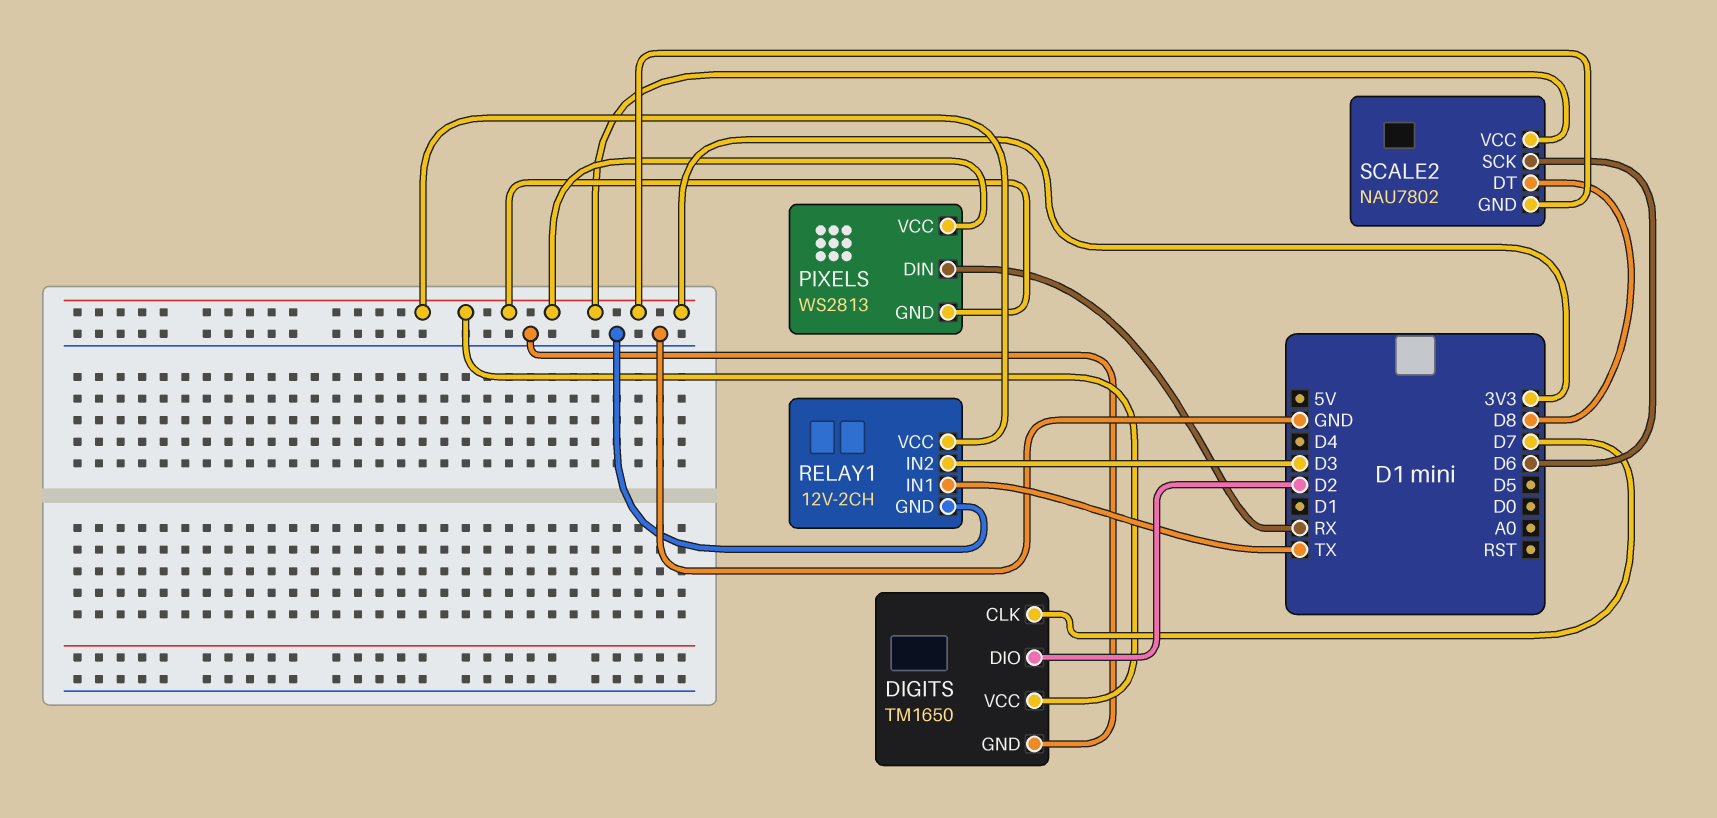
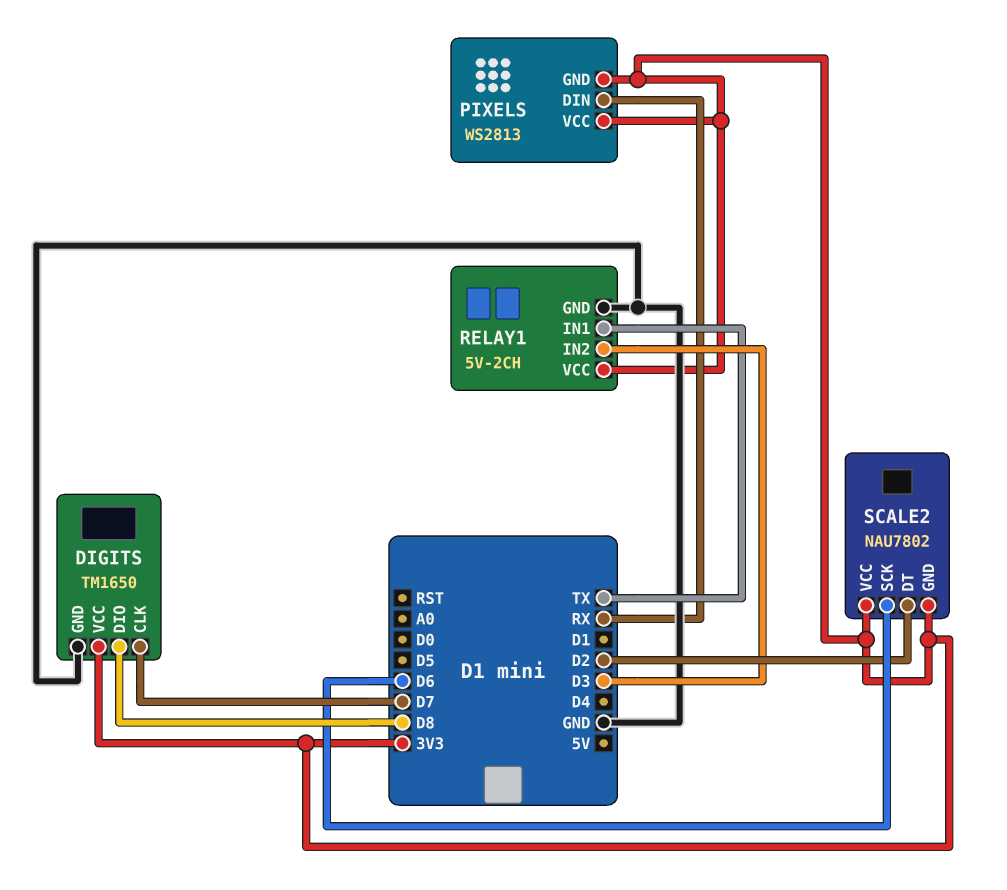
DIGITS pin DIO: D2 -> D8
RELAY1: 12V-2CH -> 5V-2CH
SCALE2 pin DT: D8 -> D2

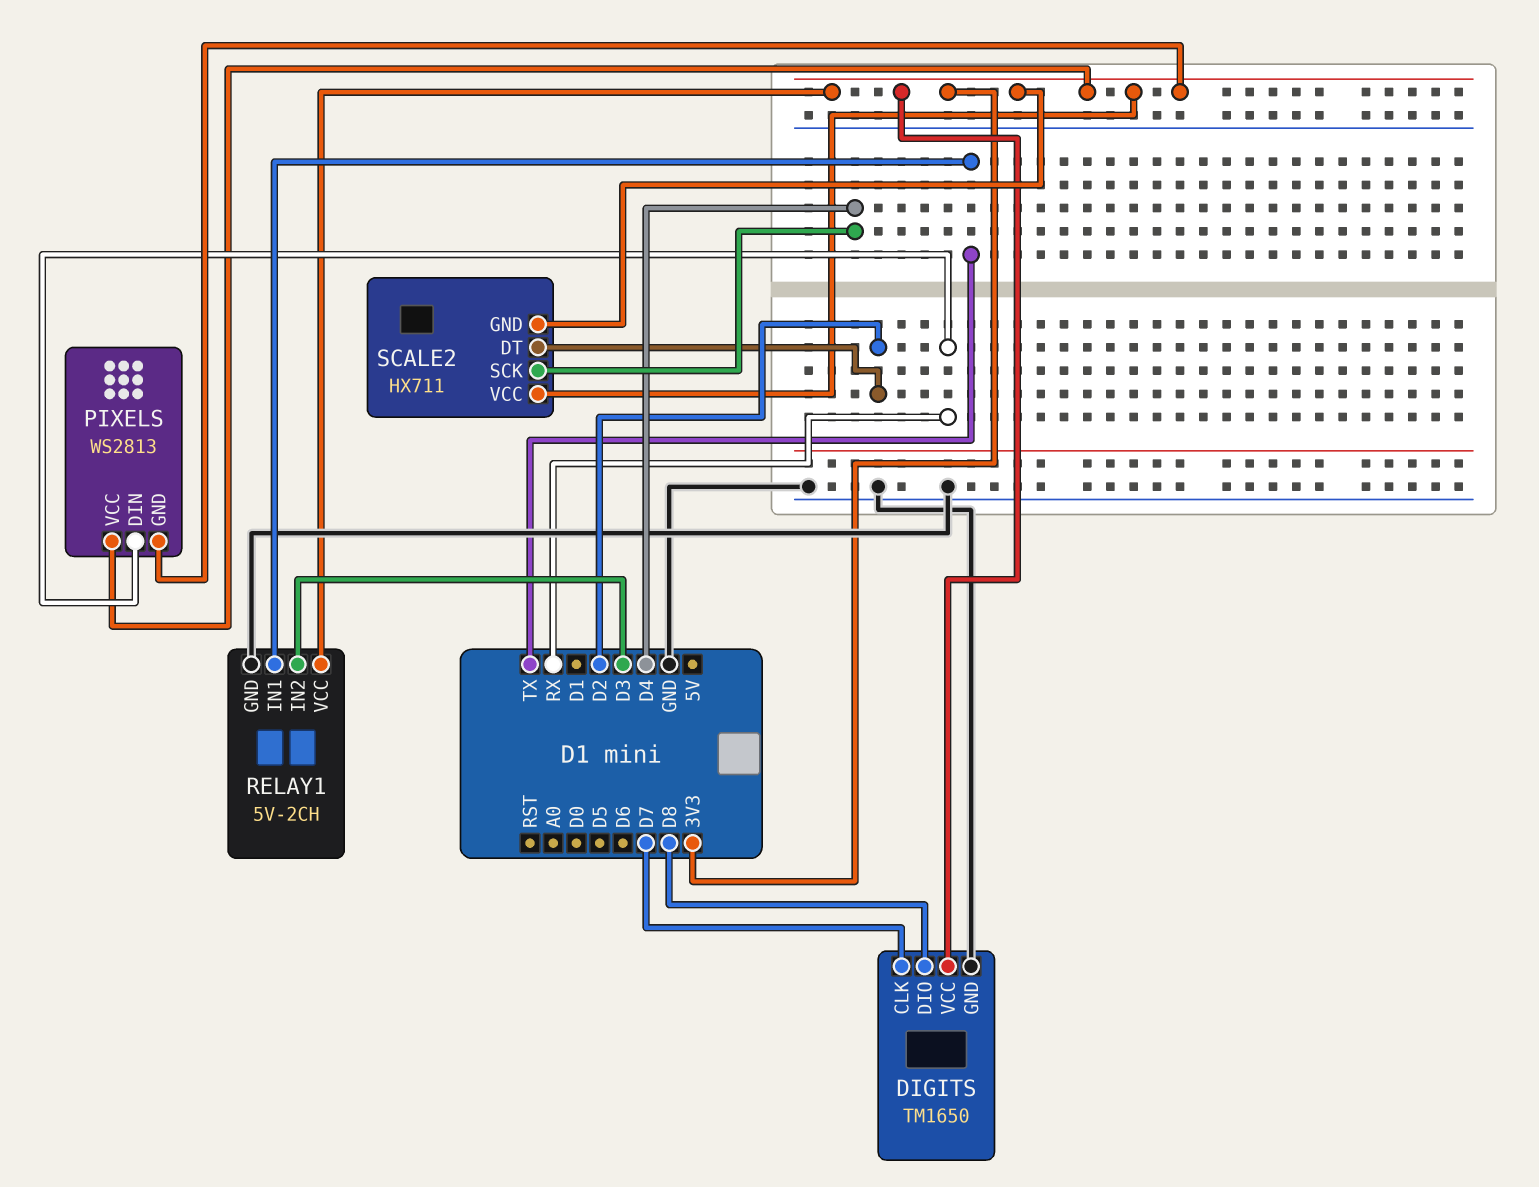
SCALE2: NAU7802 -> HX711
SCALE2 pin SCK: D6 -> D4

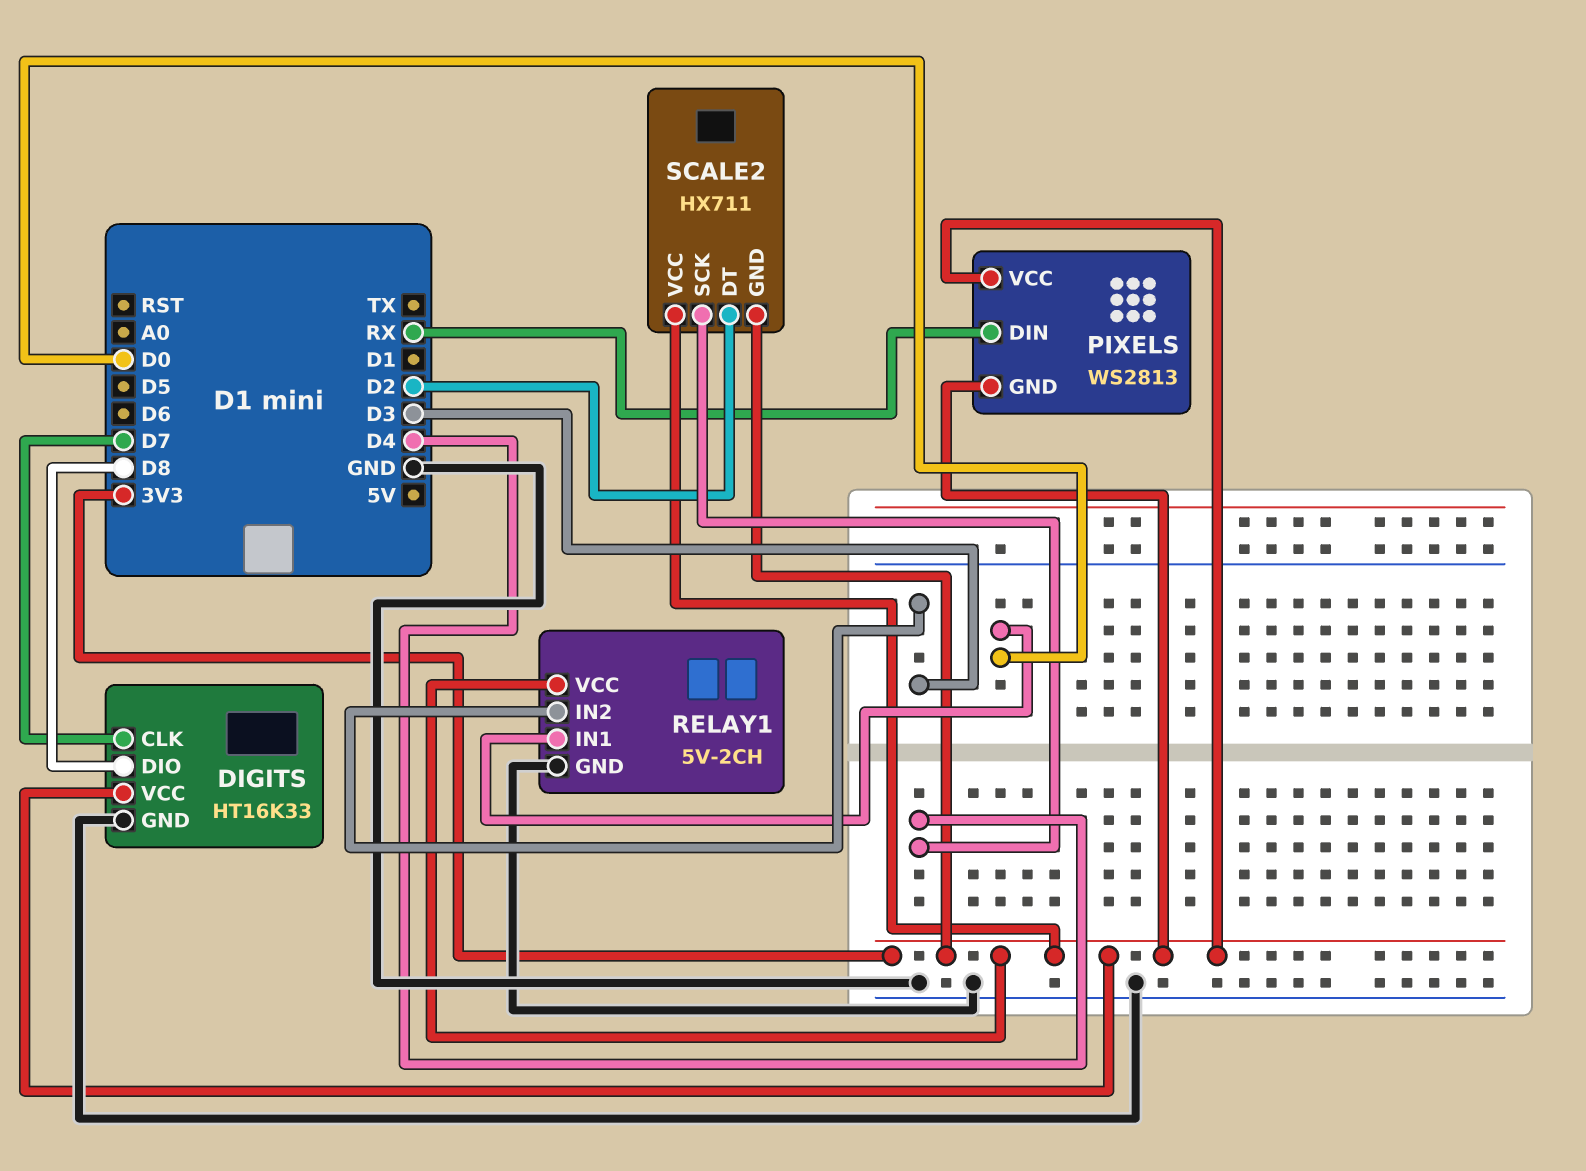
DIGITS: TM1650 -> HT16K33
RELAY1 pin IN1: TX -> D0

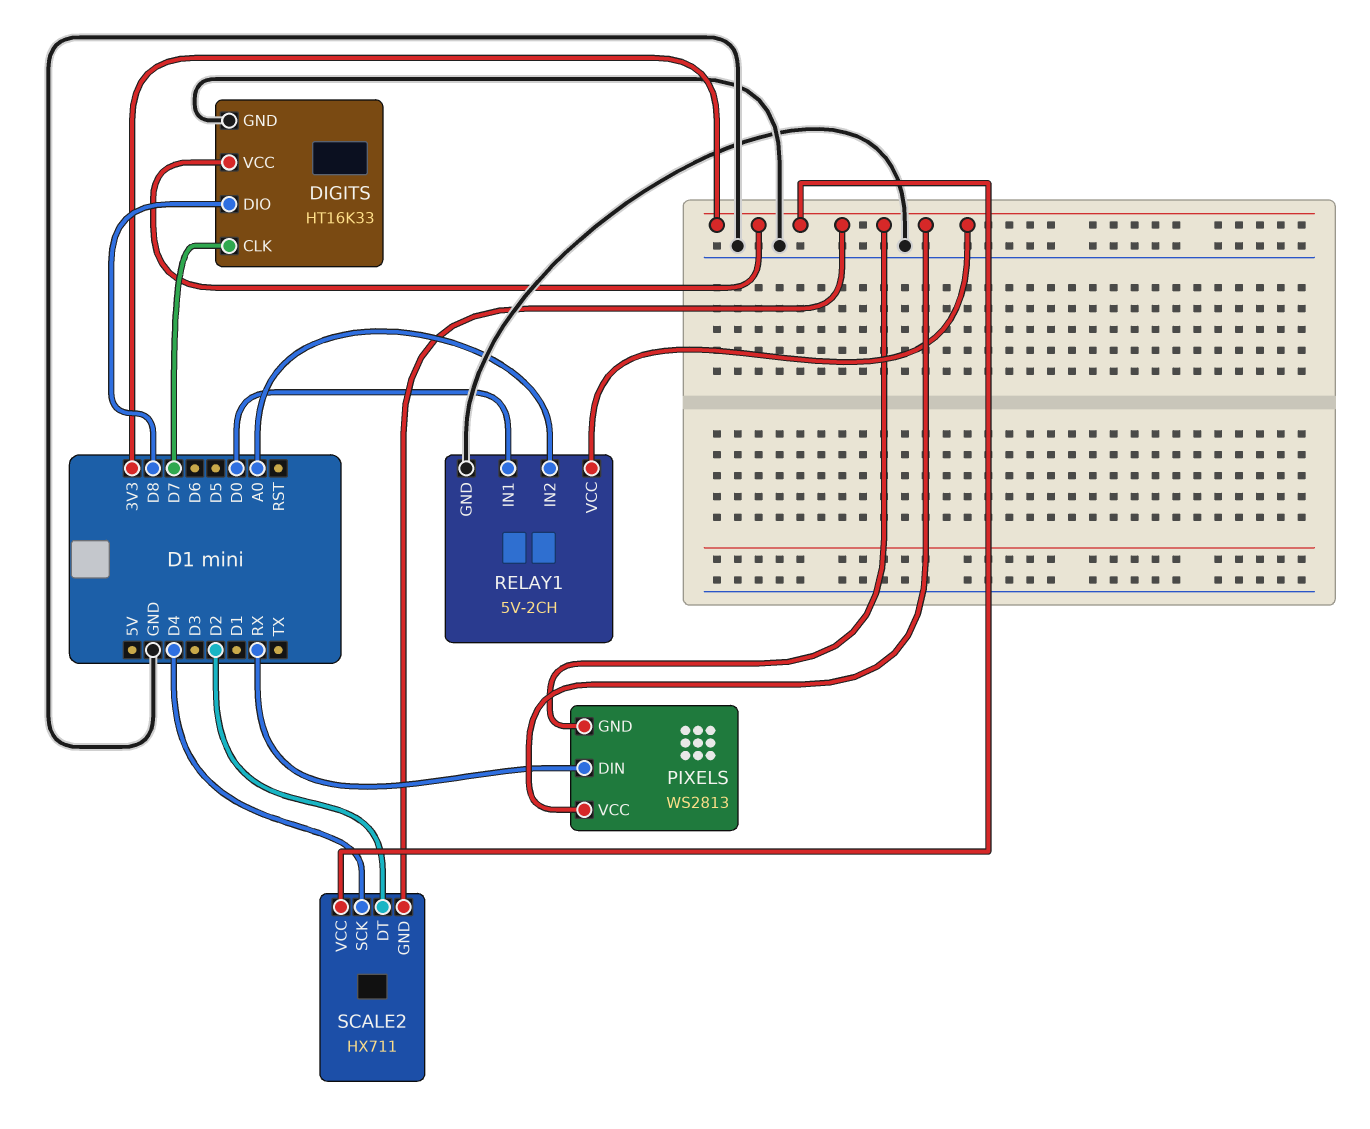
RELAY1 pin IN2: D3 -> A0

